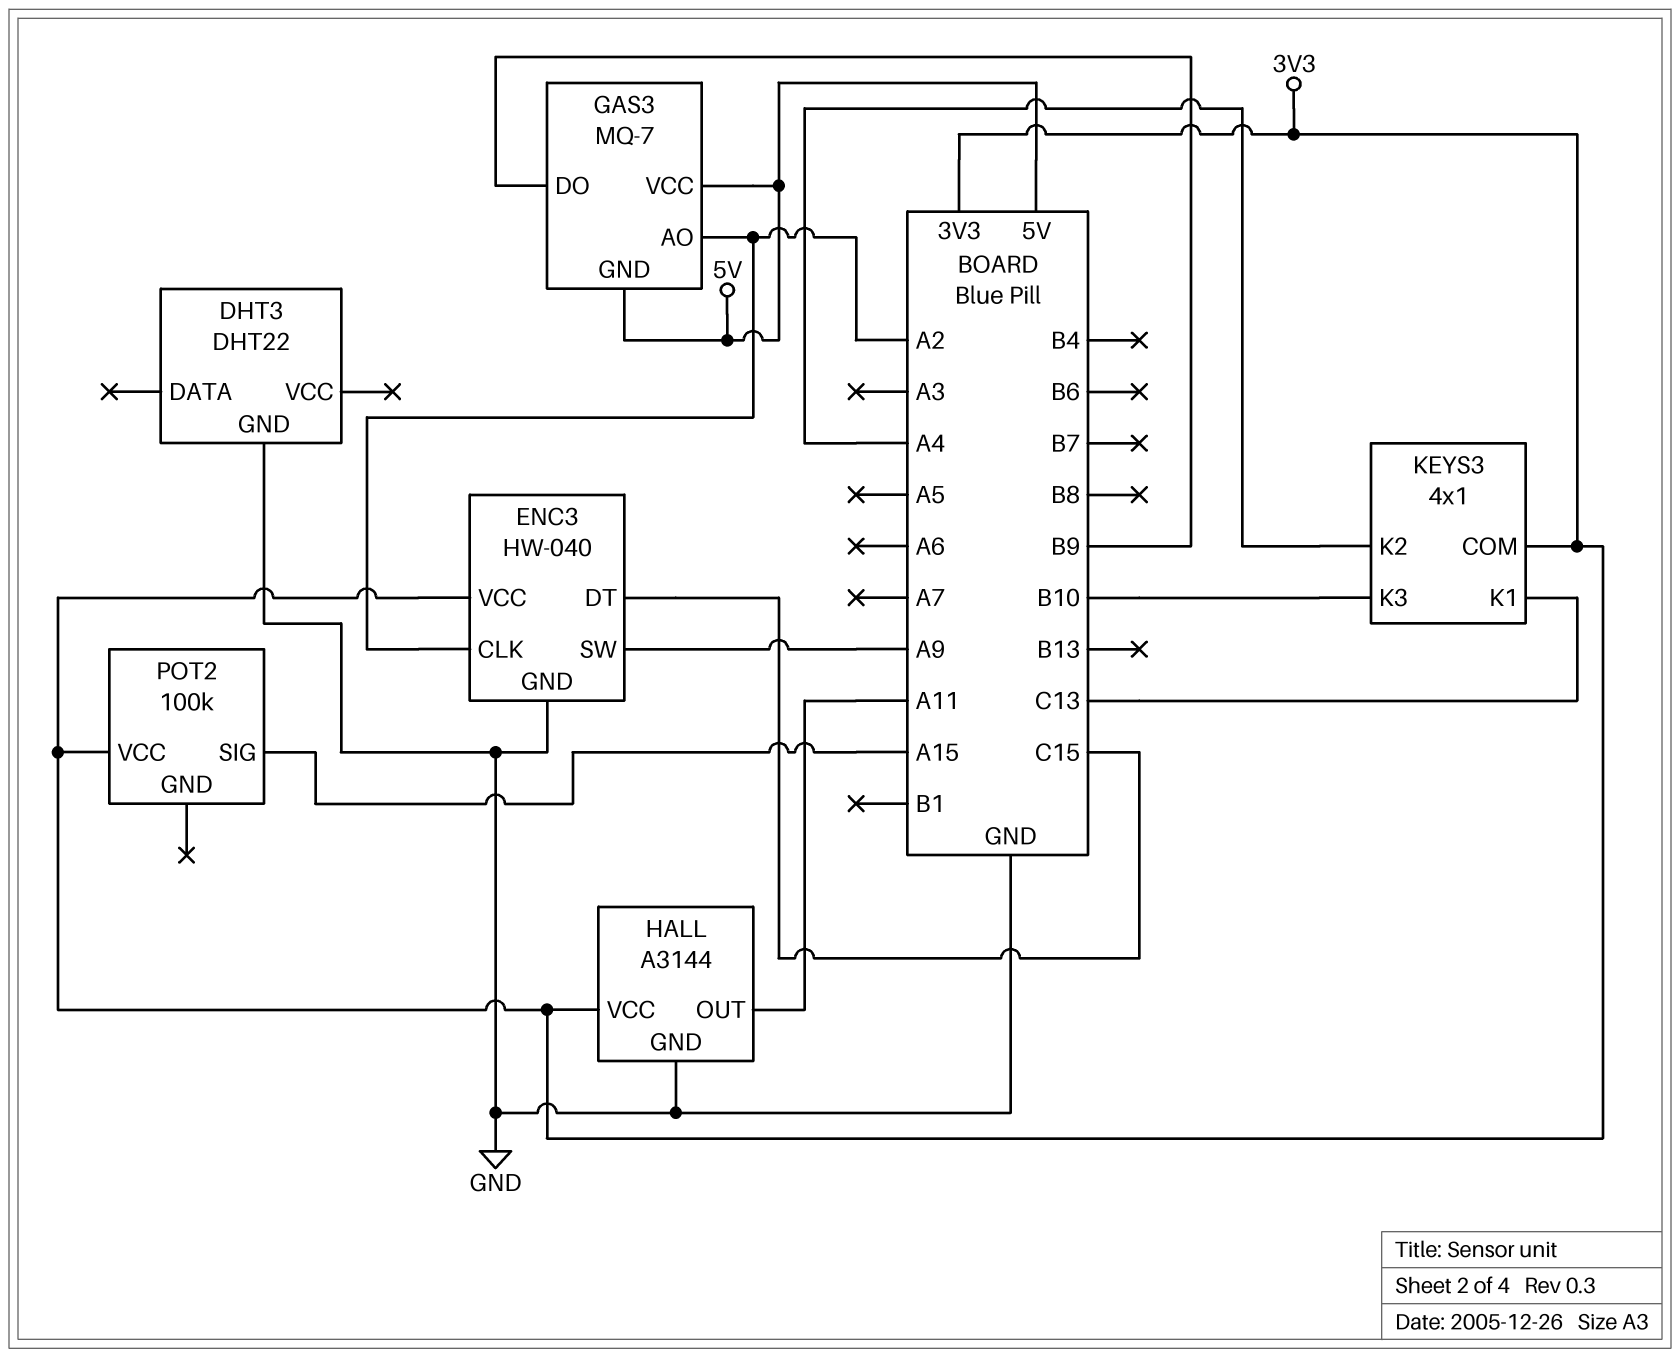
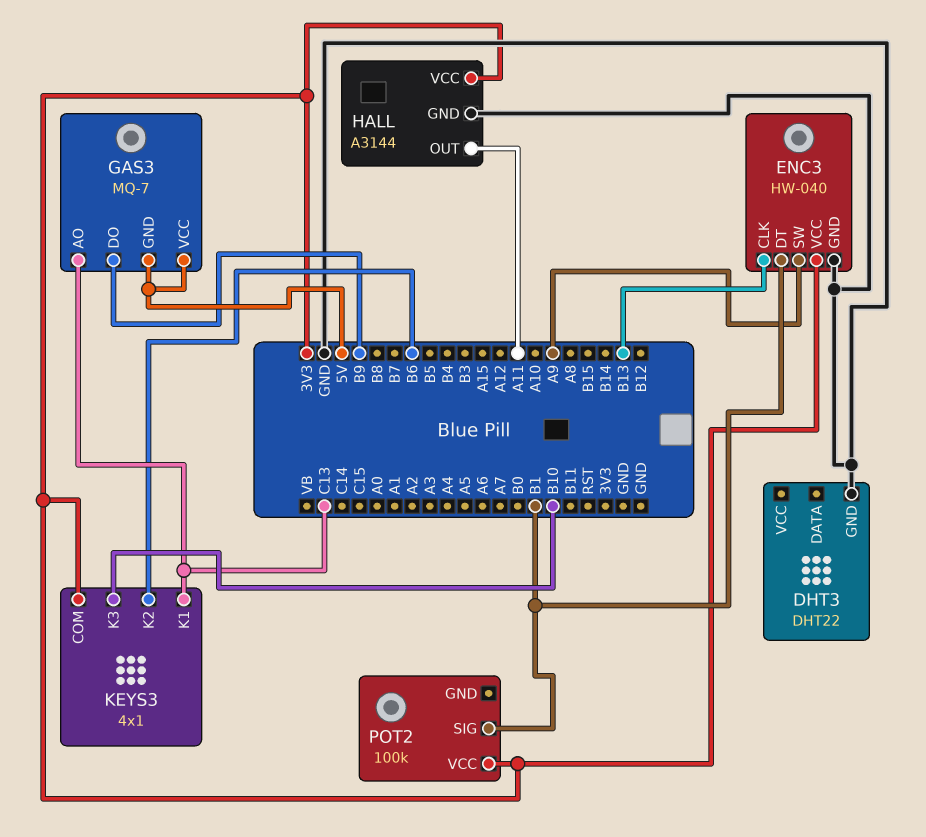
ENC3 pin CLK: A2 -> B13
ENC3 pin DT: C15 -> B1
GAS3 pin AO: A2 -> C13
KEYS3 pin K2: A4 -> B6
POT2 pin SIG: A15 -> B1

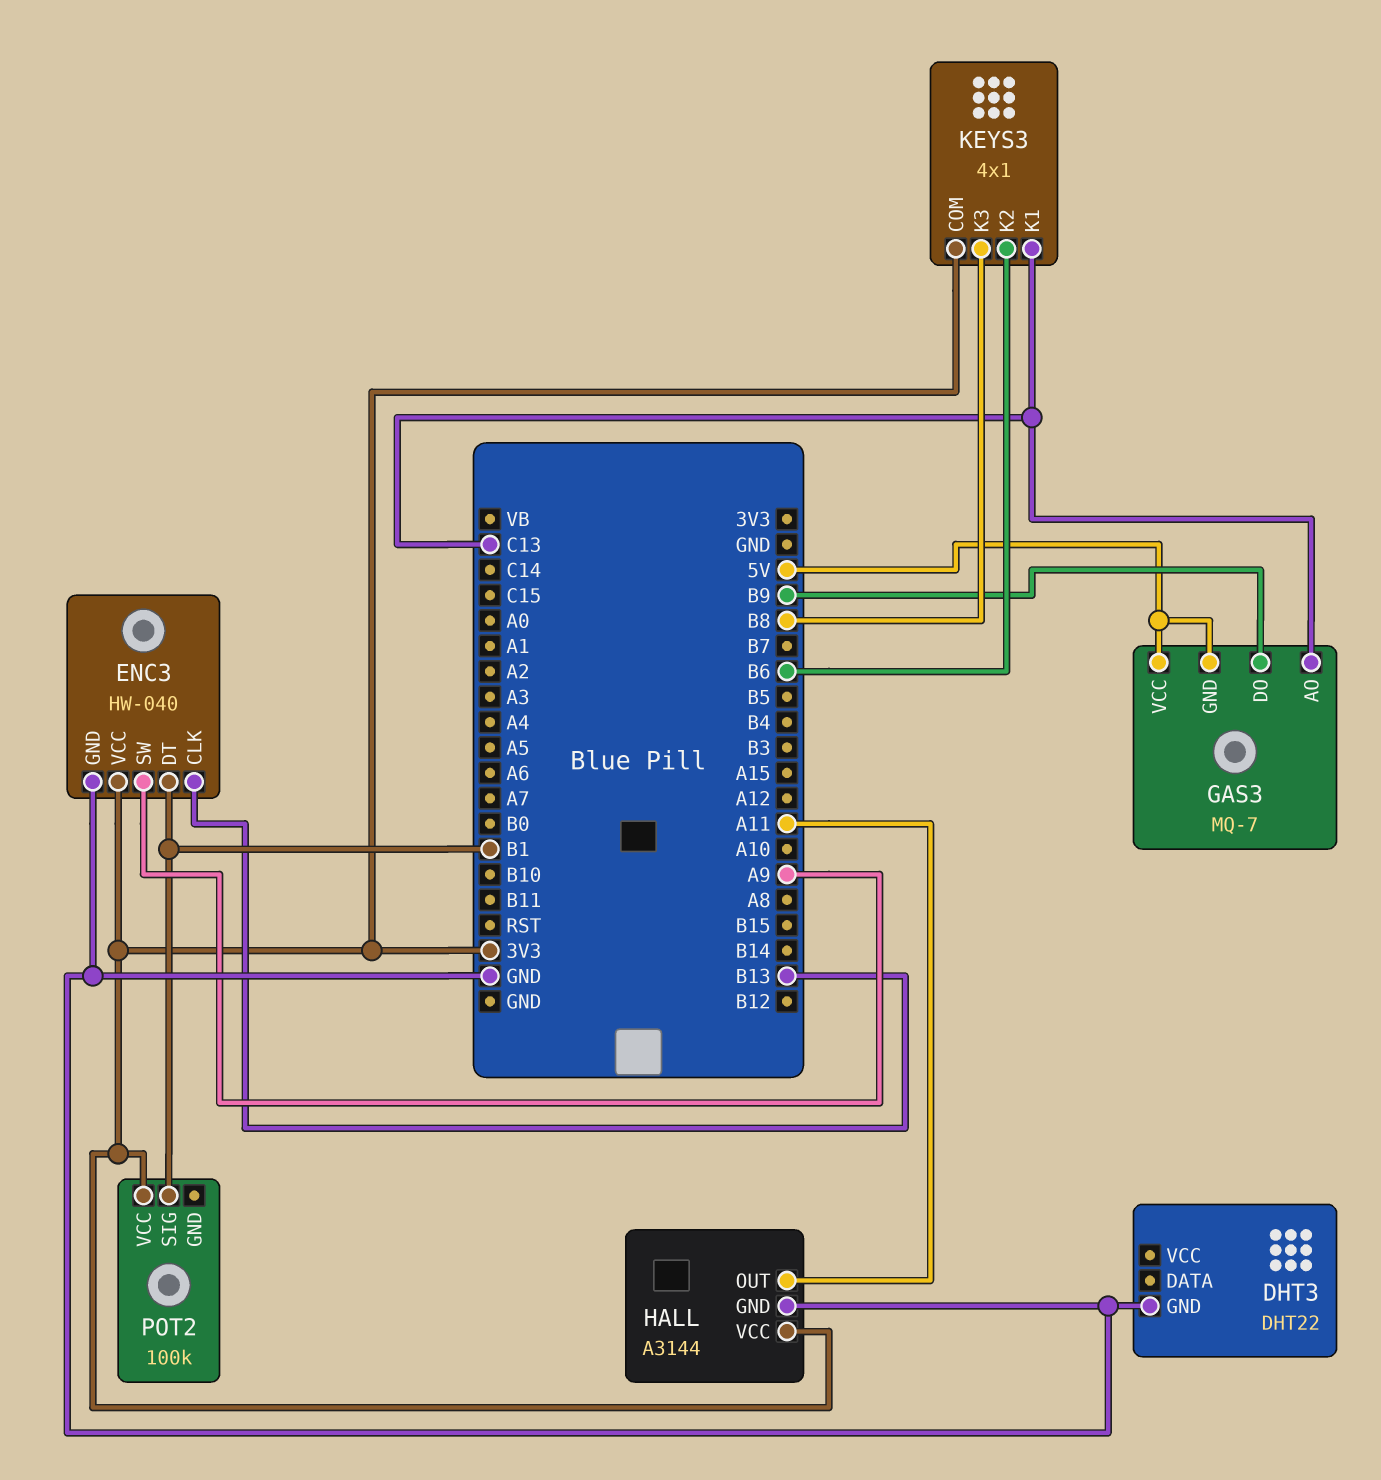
KEYS3 pin K3: B10 -> B8

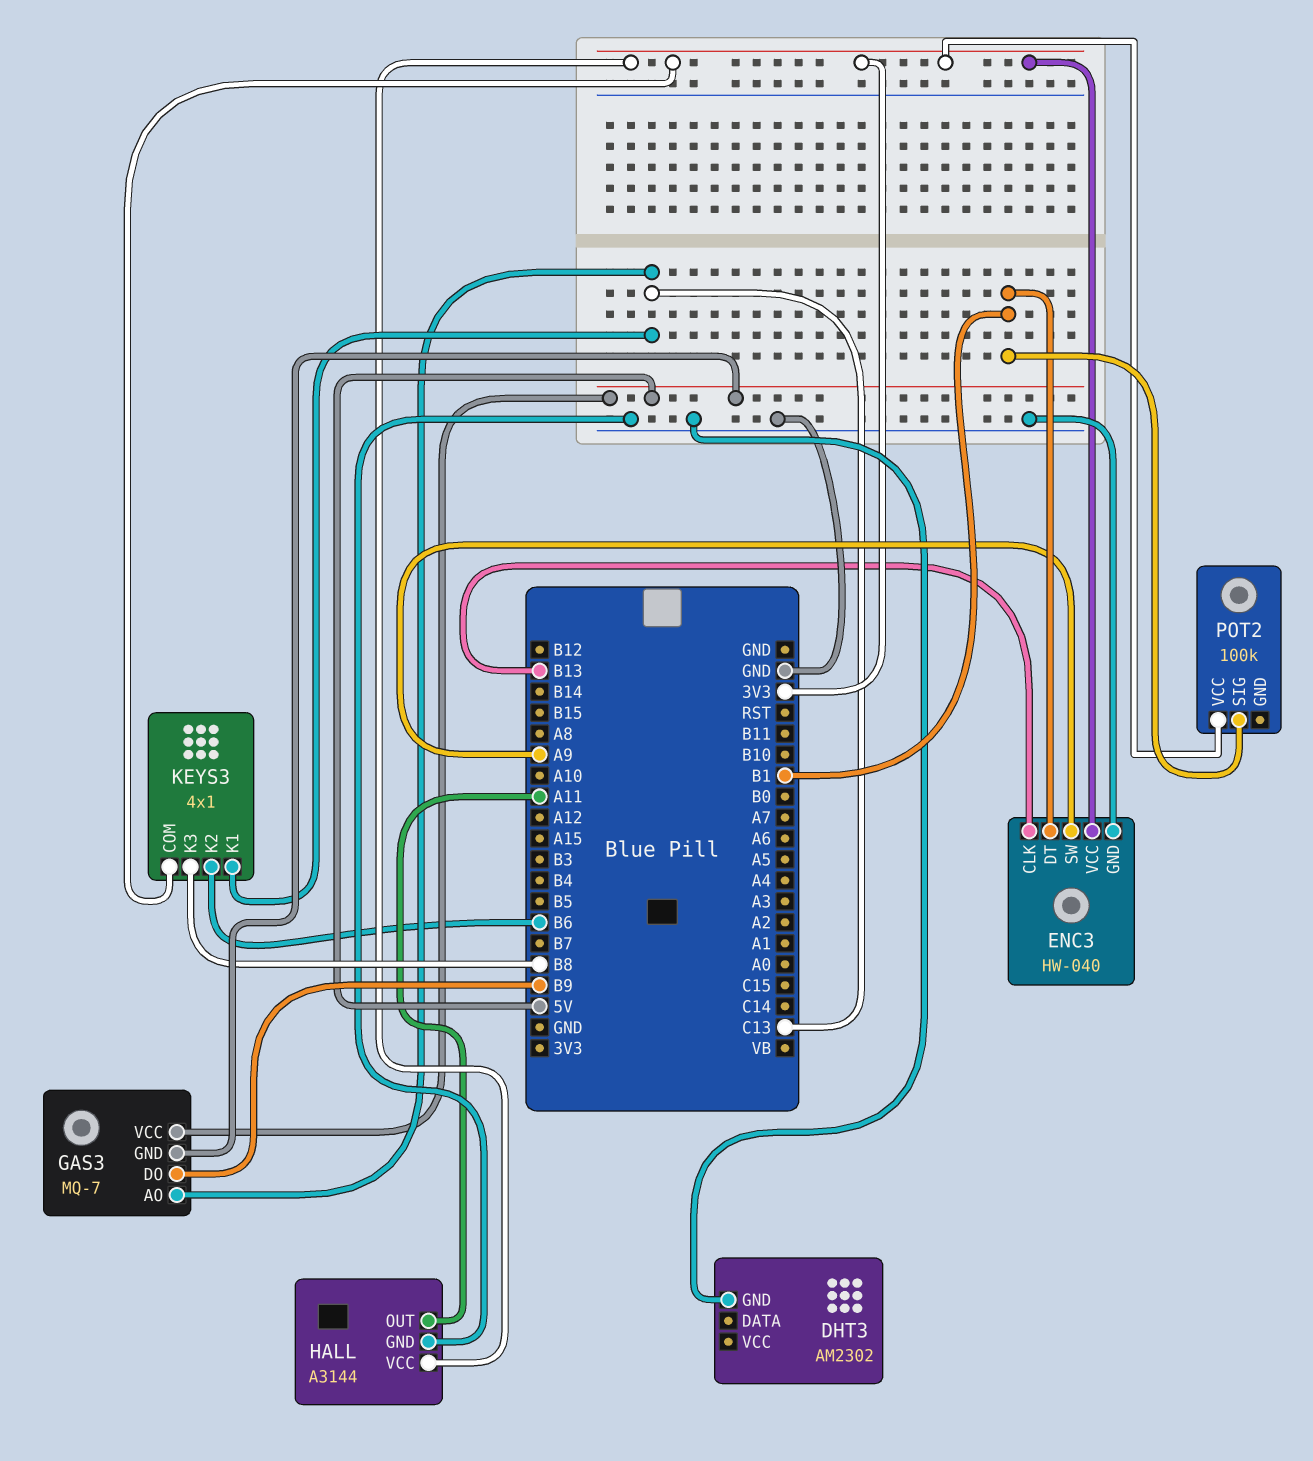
DHT3: DHT22 -> AM2302

